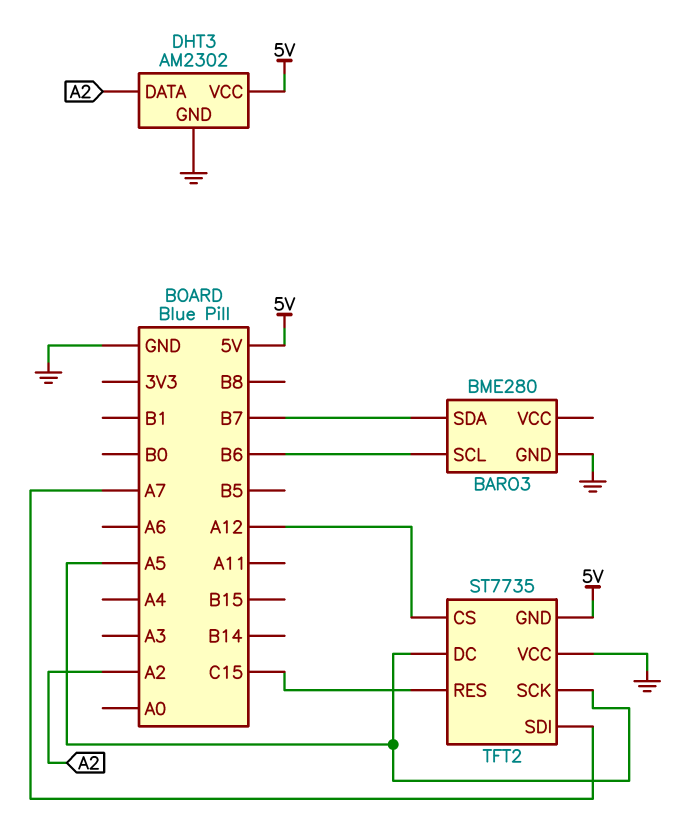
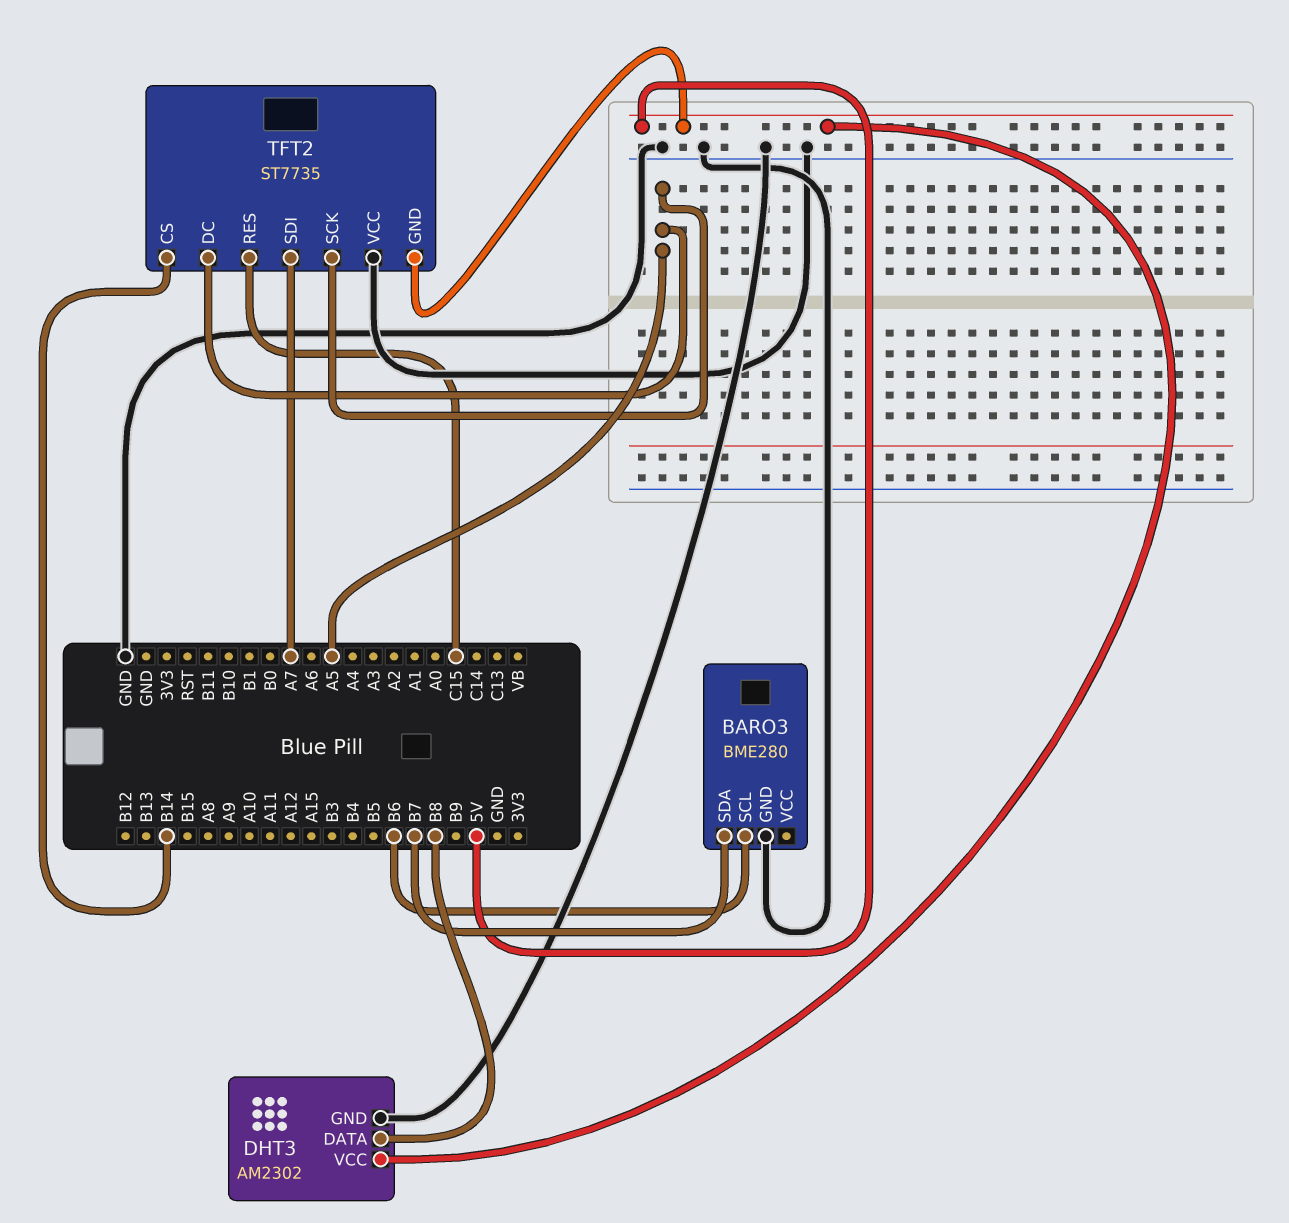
DHT3 pin DATA: A2 -> B8
TFT2 pin CS: A12 -> B14

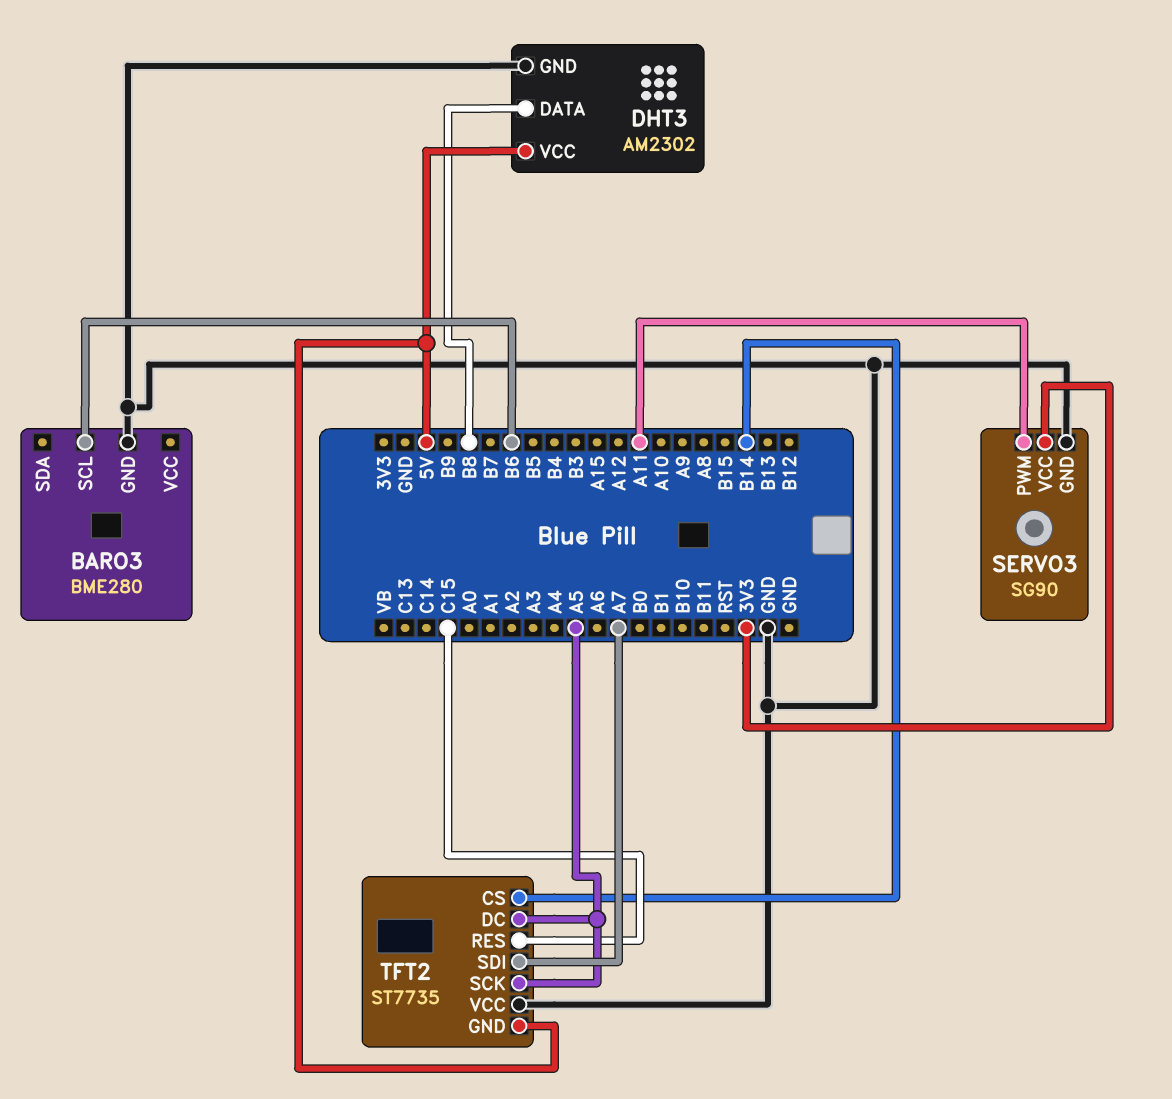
BARO3 pin SDA: B7 -> none
SERVO3: none -> SG90
SERVO3 pin GND: none -> GND
SERVO3 pin PWM: none -> A11
SERVO3 pin VCC: none -> 3V3

